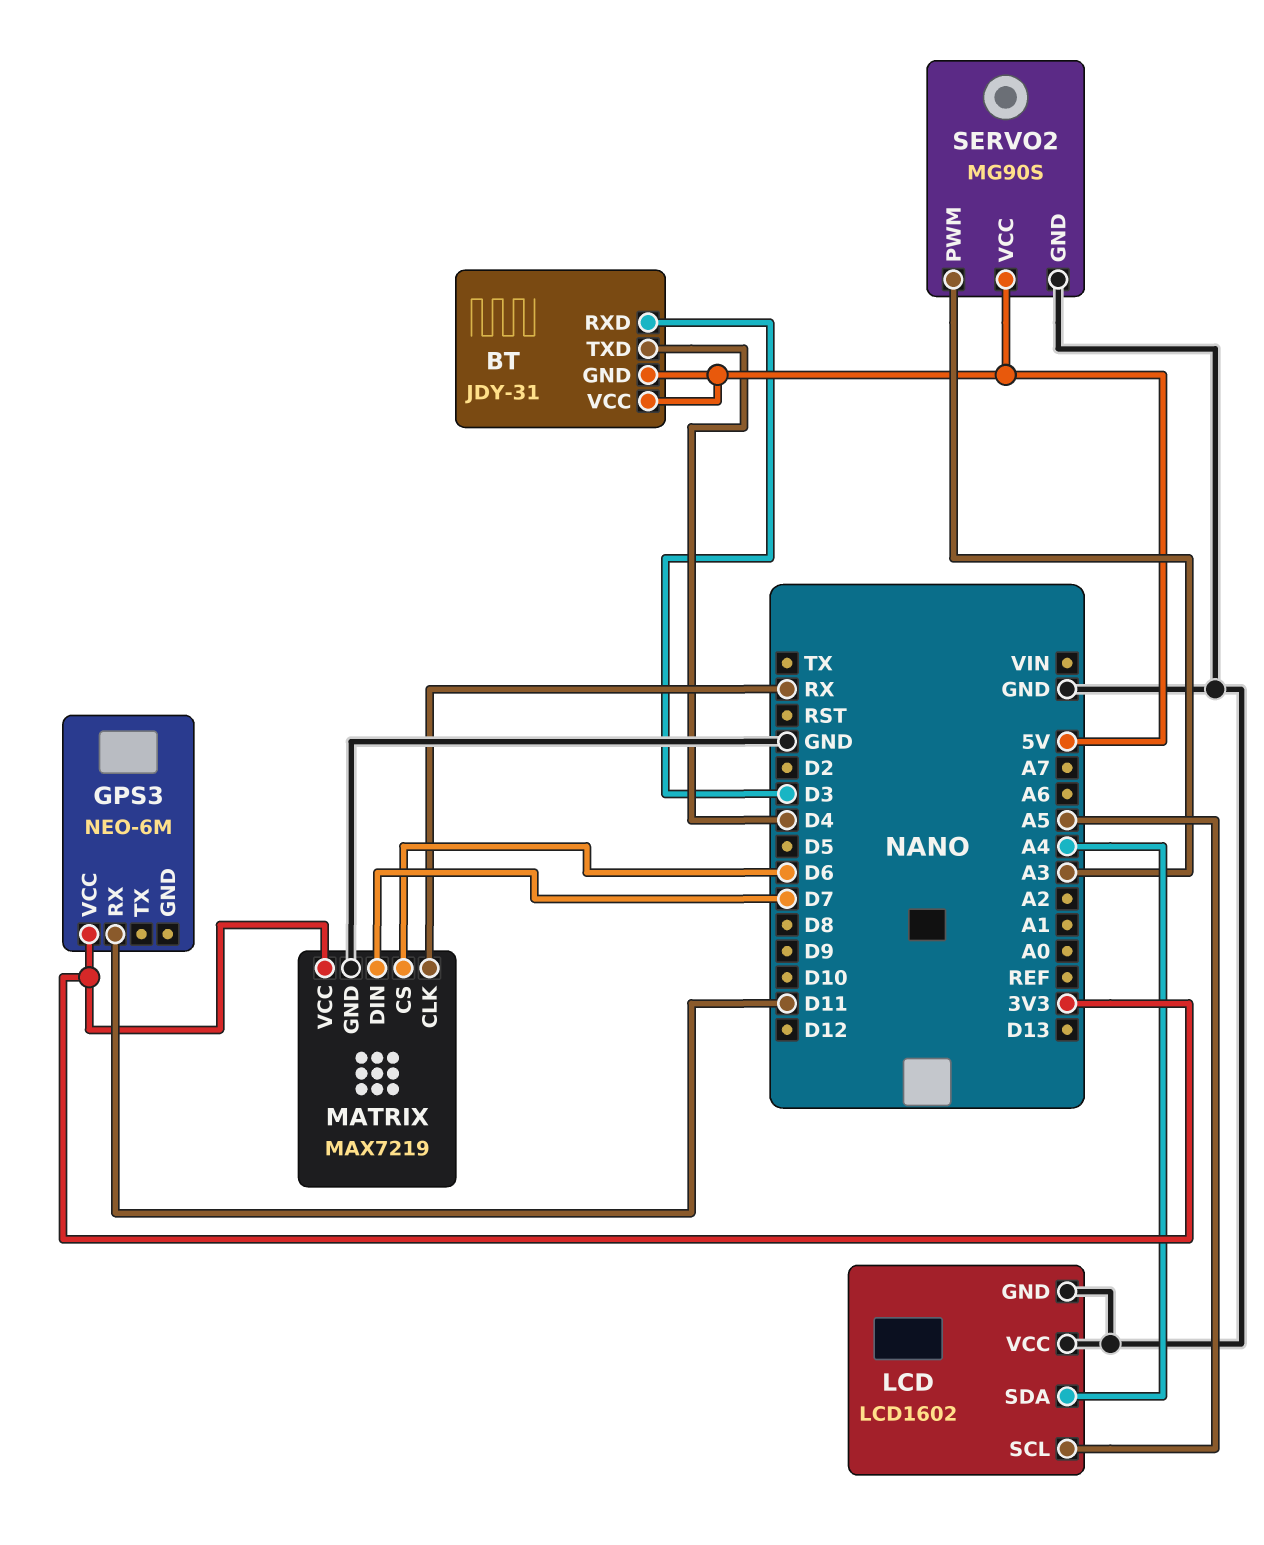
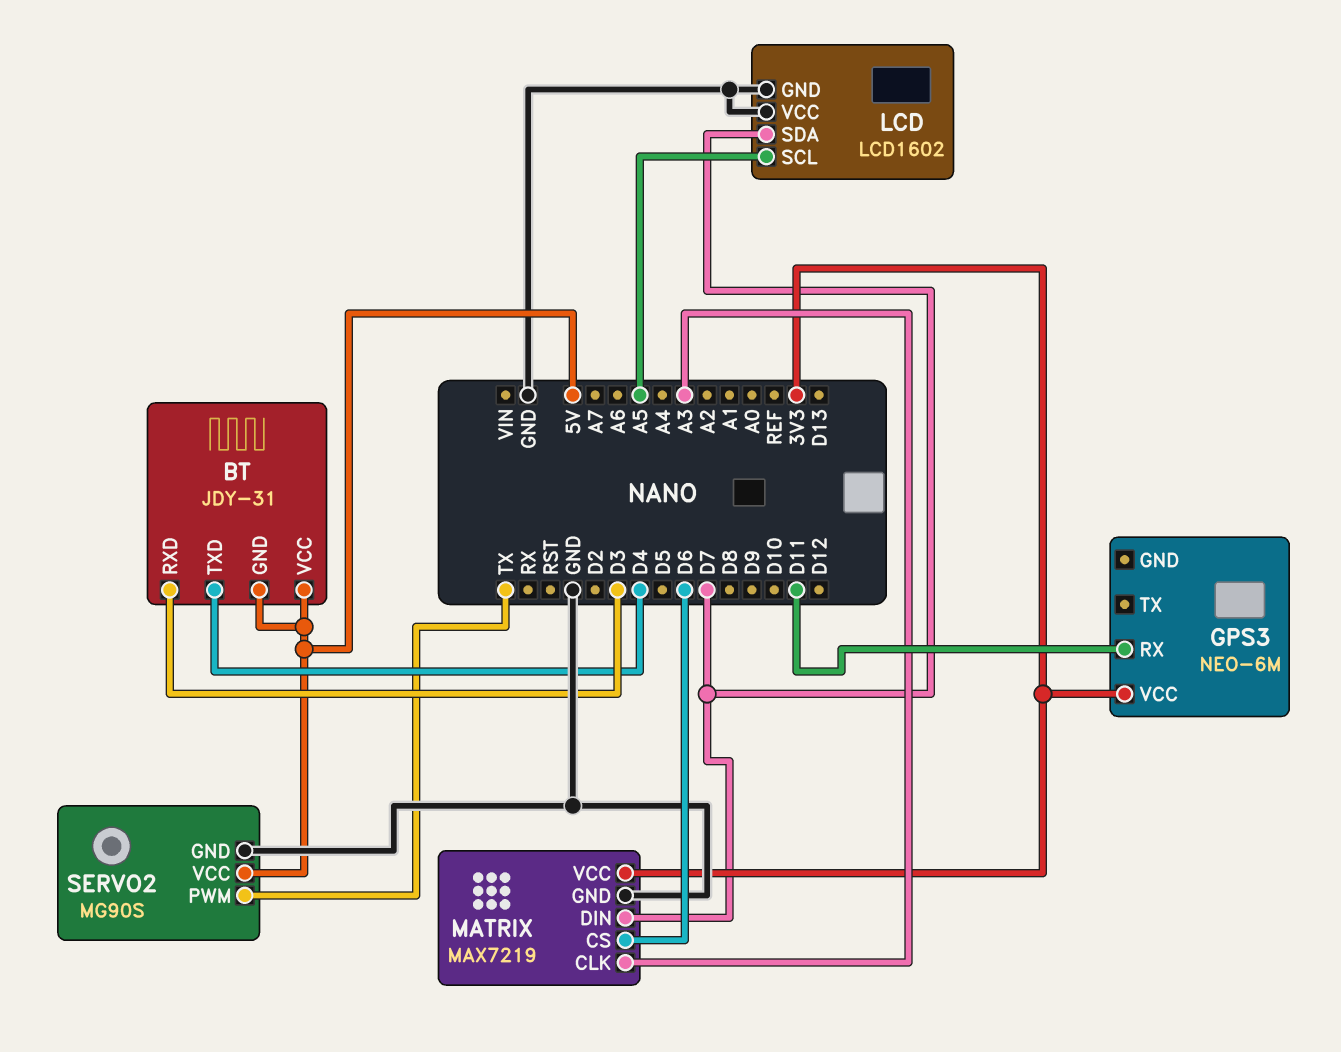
LCD pin SDA: A4 -> D7
MATRIX pin CLK: RX -> A3
SERVO2 pin PWM: A3 -> TX

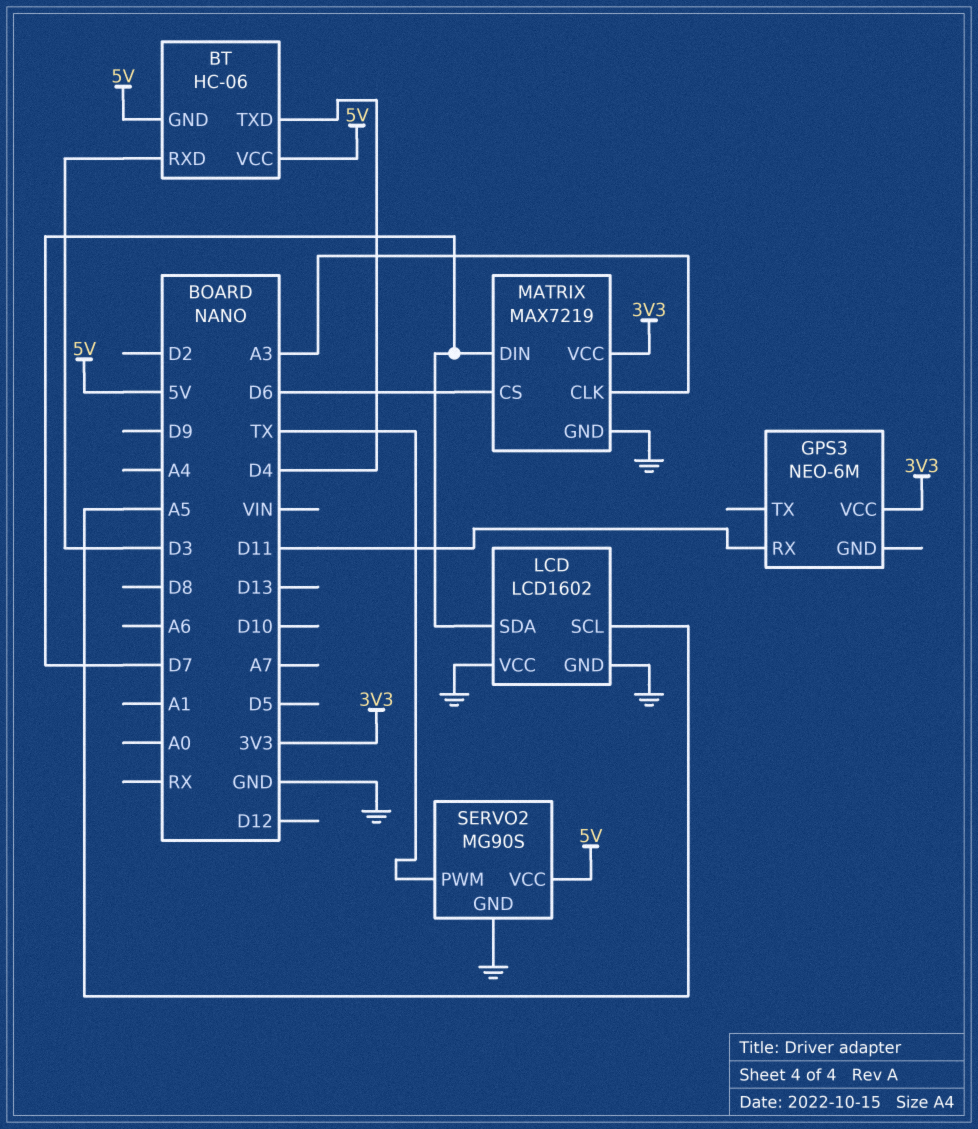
BT: JDY-31 -> HC-06

